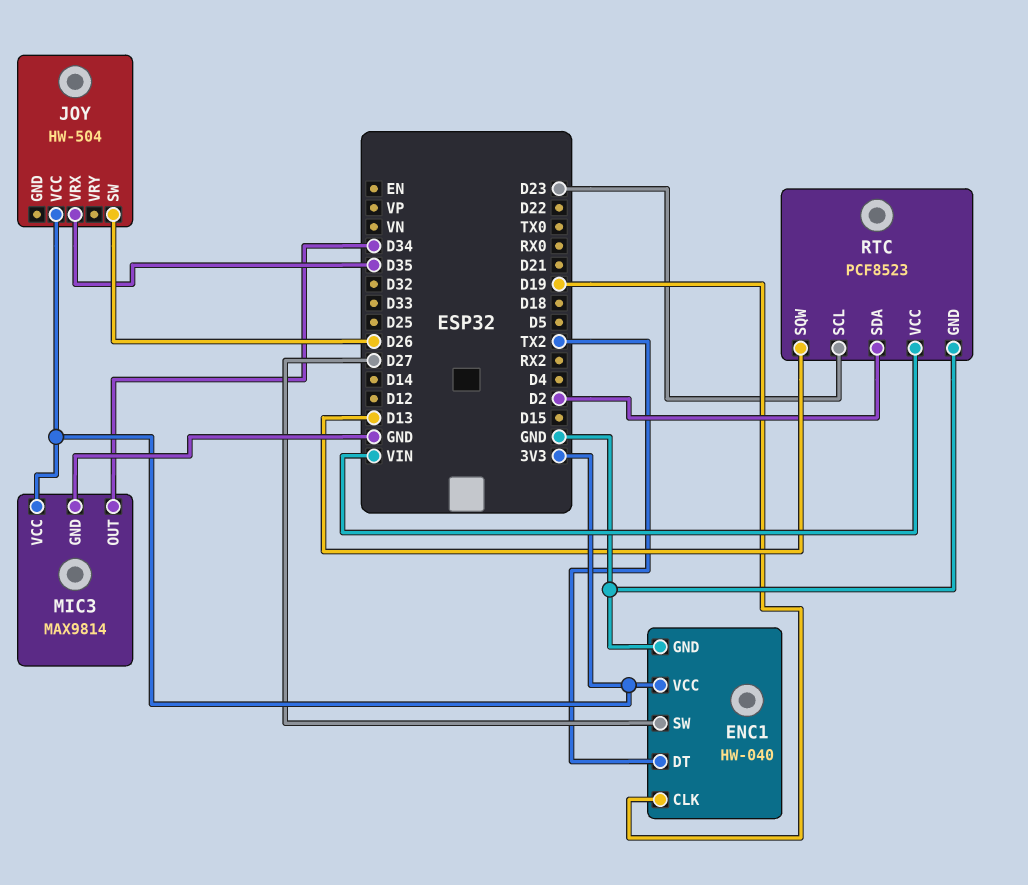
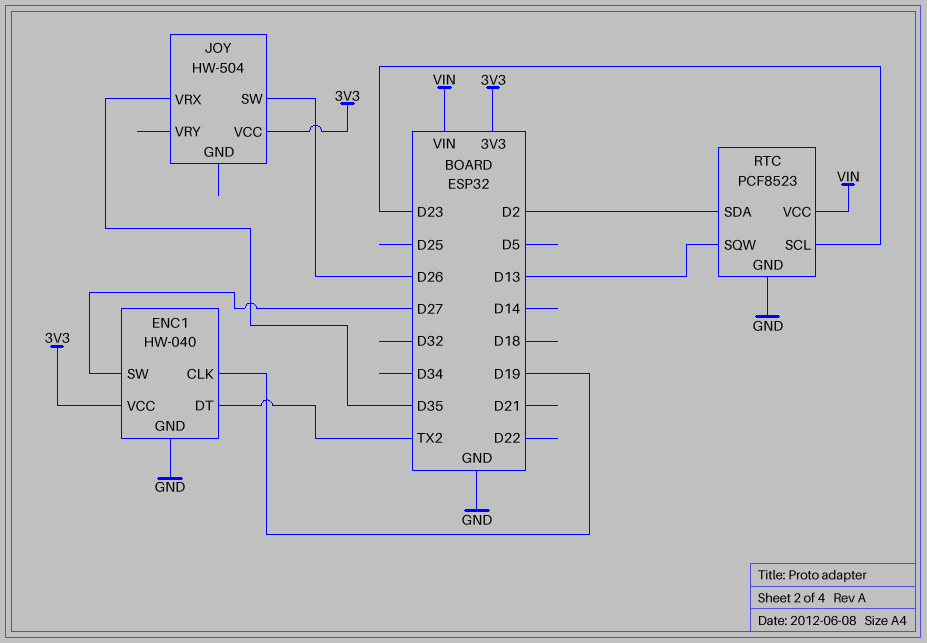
MIC3: MAX9814 -> none
MIC3 pin GND: GND -> none
MIC3 pin OUT: D34 -> none
MIC3 pin VCC: 3V3 -> none

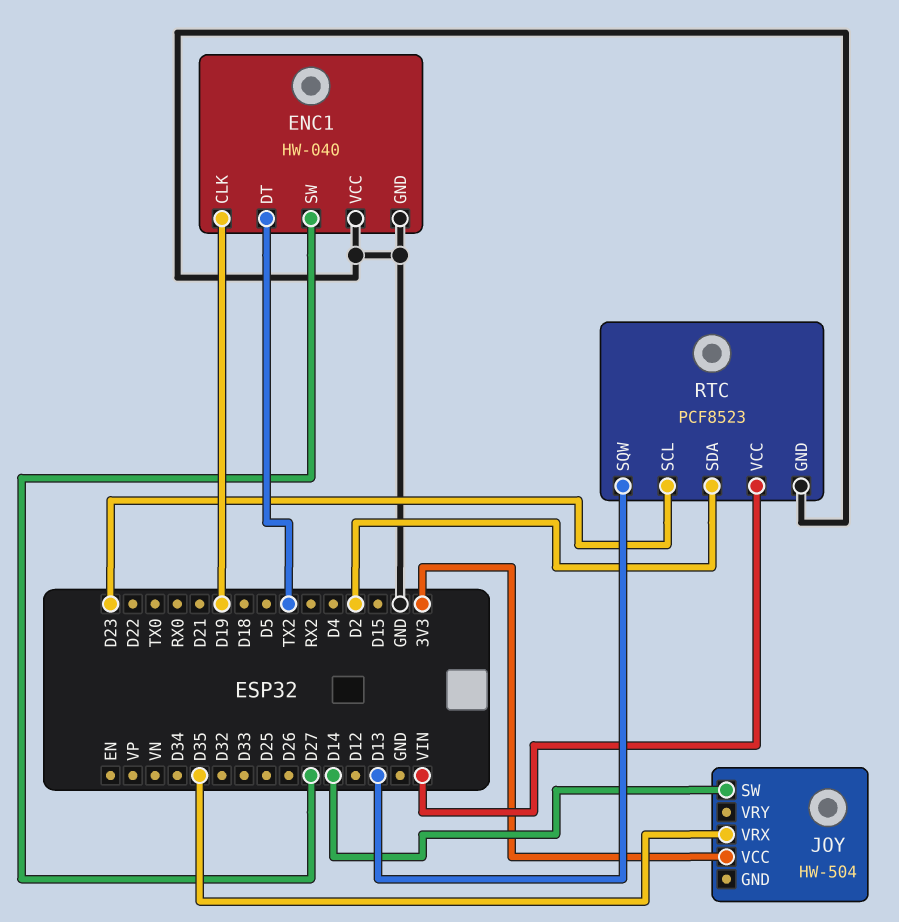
ENC1 pin VCC: 3V3 -> GND
JOY pin SW: D26 -> D14

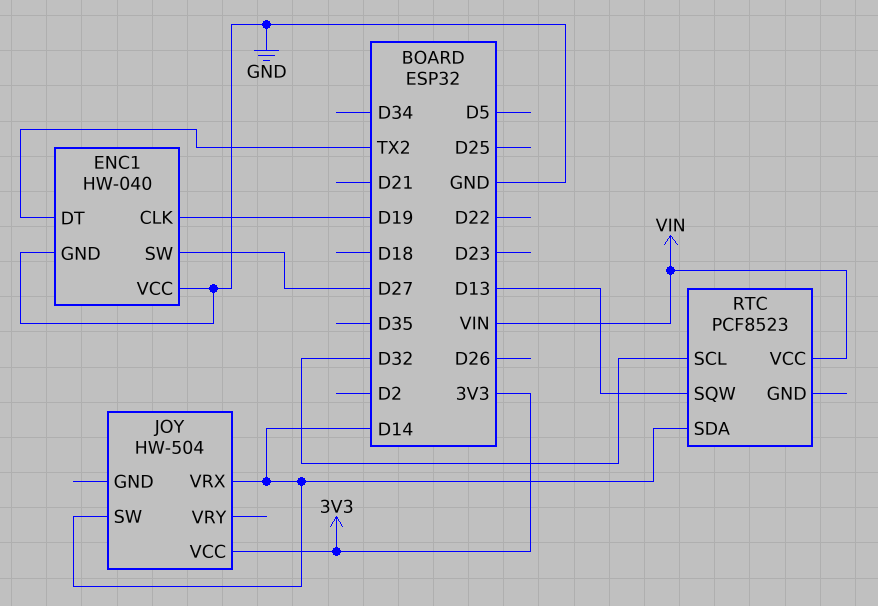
JOY pin VRX: D35 -> D14
RTC pin GND: GND -> none
RTC pin SCL: D23 -> D32
RTC pin SDA: D2 -> D14

